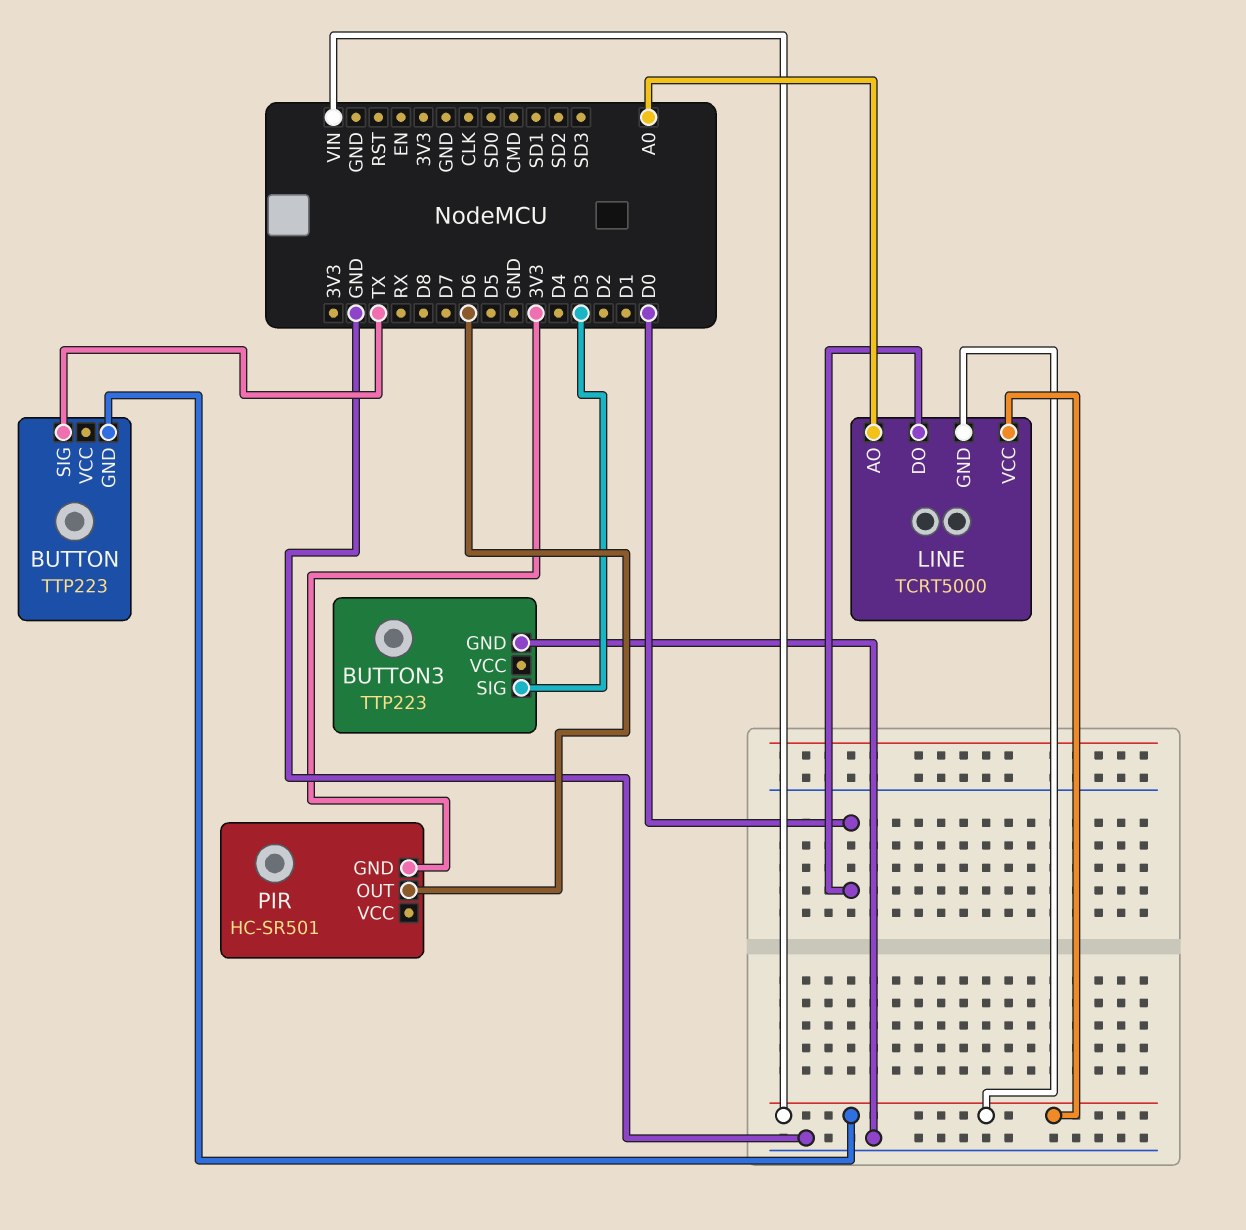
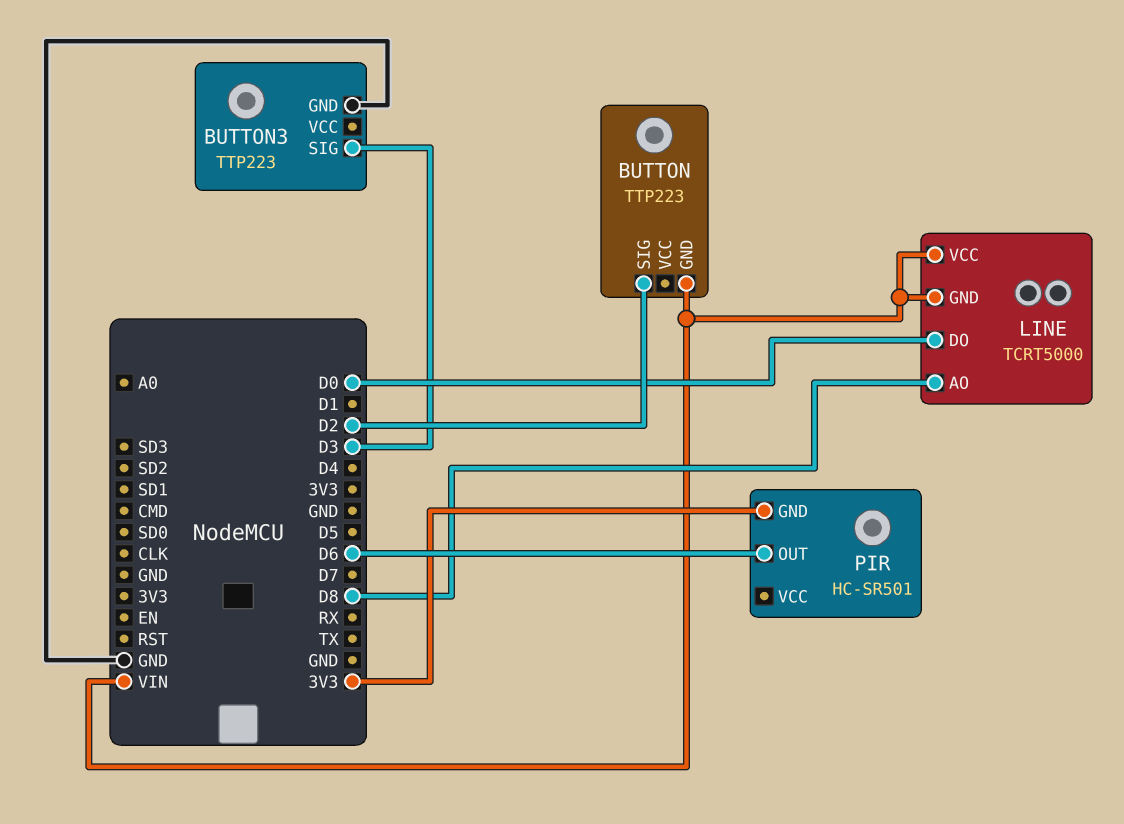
BUTTON pin SIG: TX -> D2
LINE pin AO: A0 -> D8

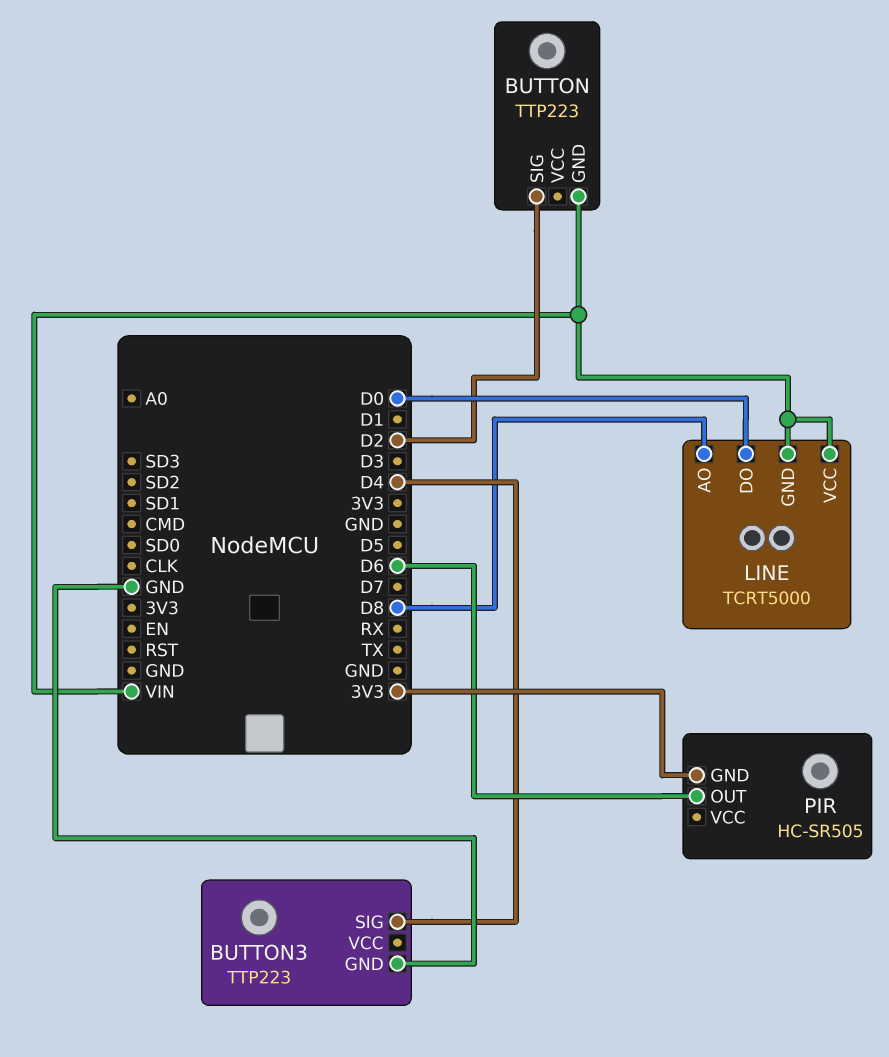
BUTTON3 pin SIG: D3 -> D4
PIR: HC-SR501 -> HC-SR505

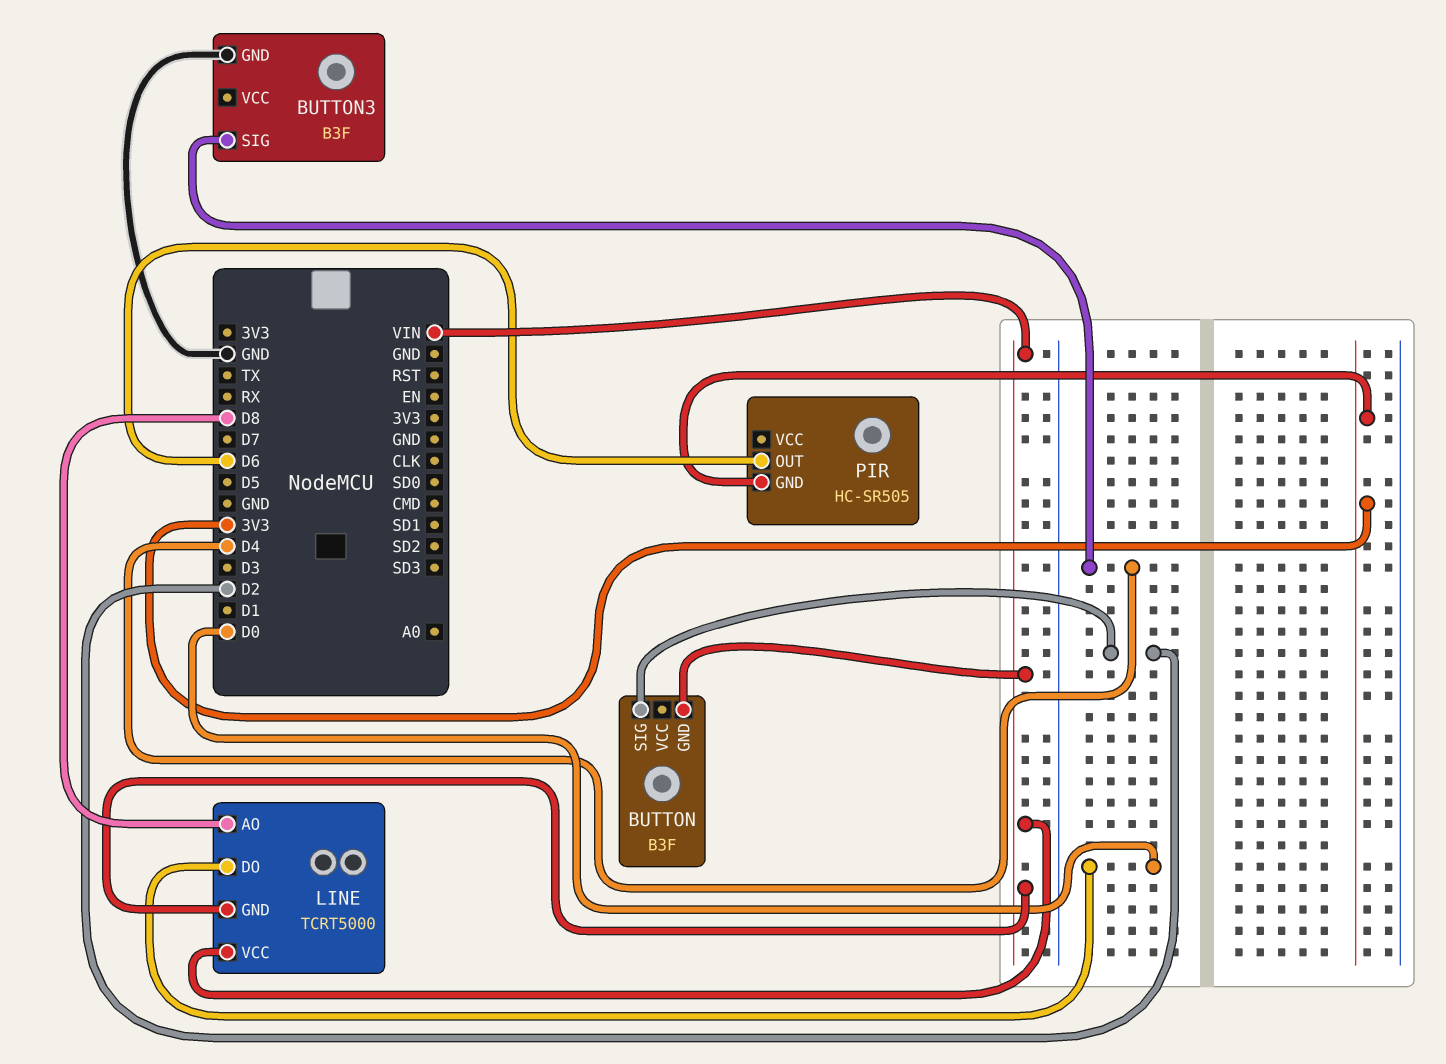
BUTTON: TTP223 -> B3F
BUTTON3: TTP223 -> B3F

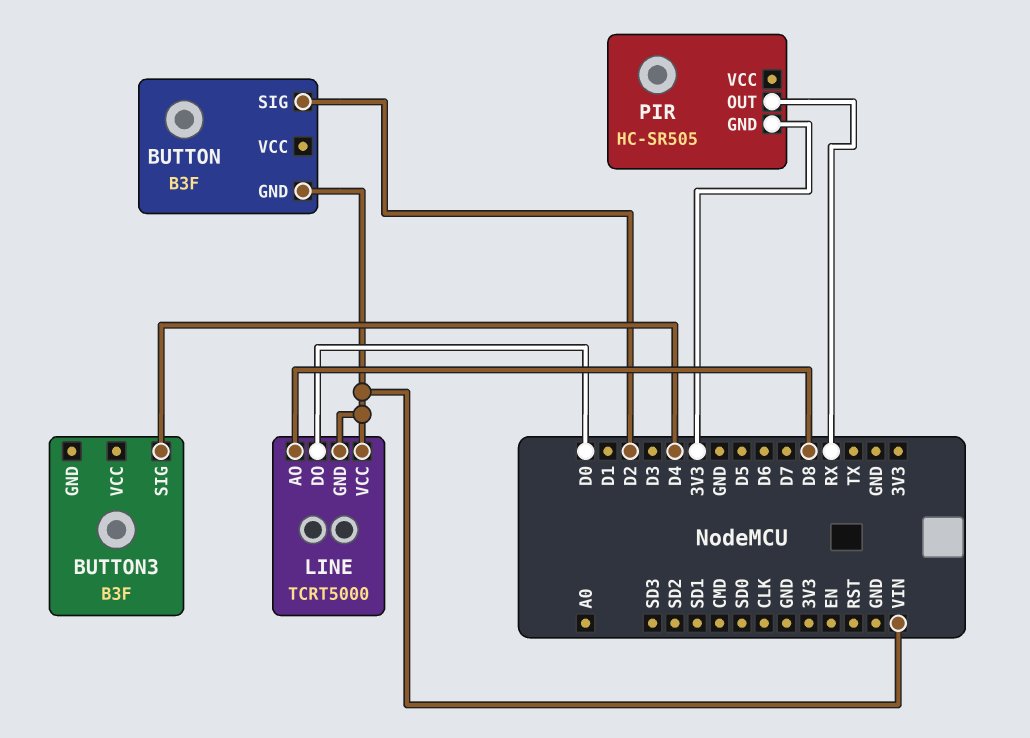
BUTTON3 pin GND: GND -> none
PIR pin OUT: D6 -> RX

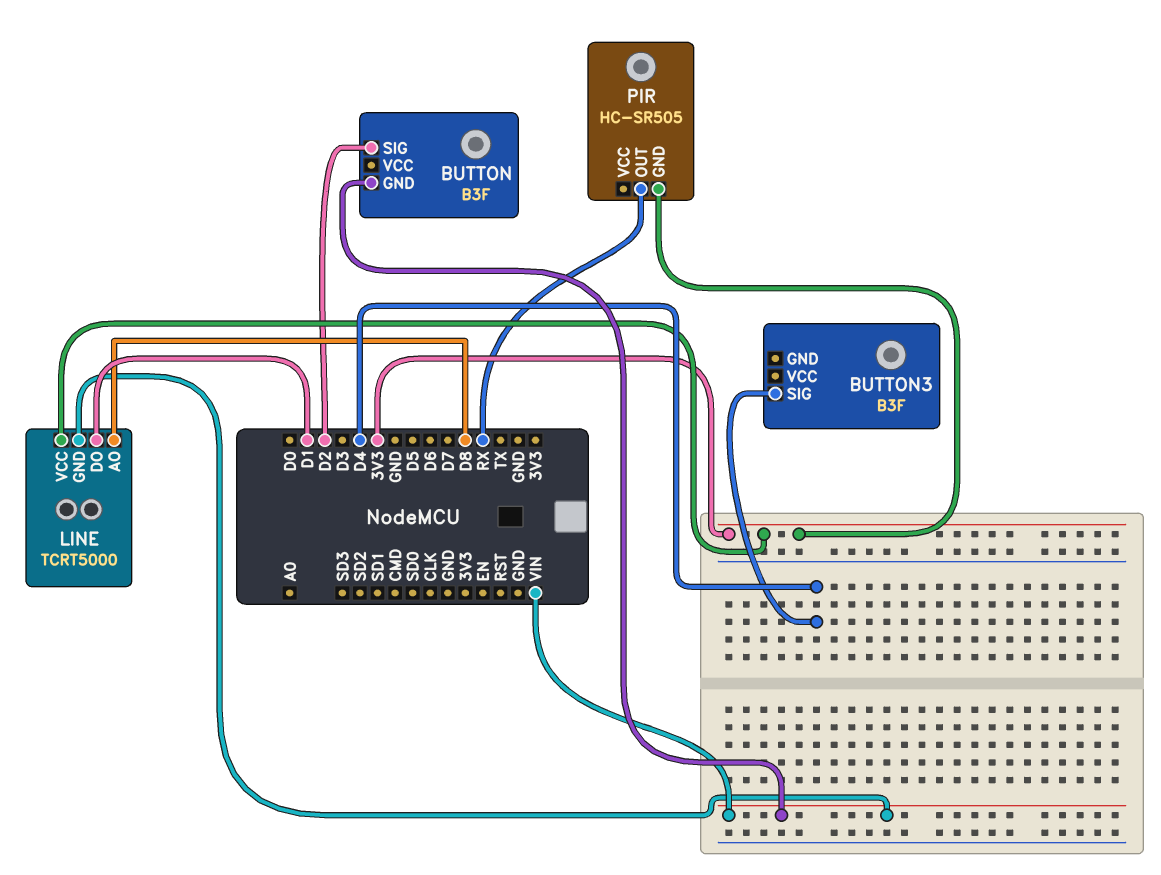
LINE pin DO: D0 -> D1
LINE pin VCC: VIN -> 3V3

